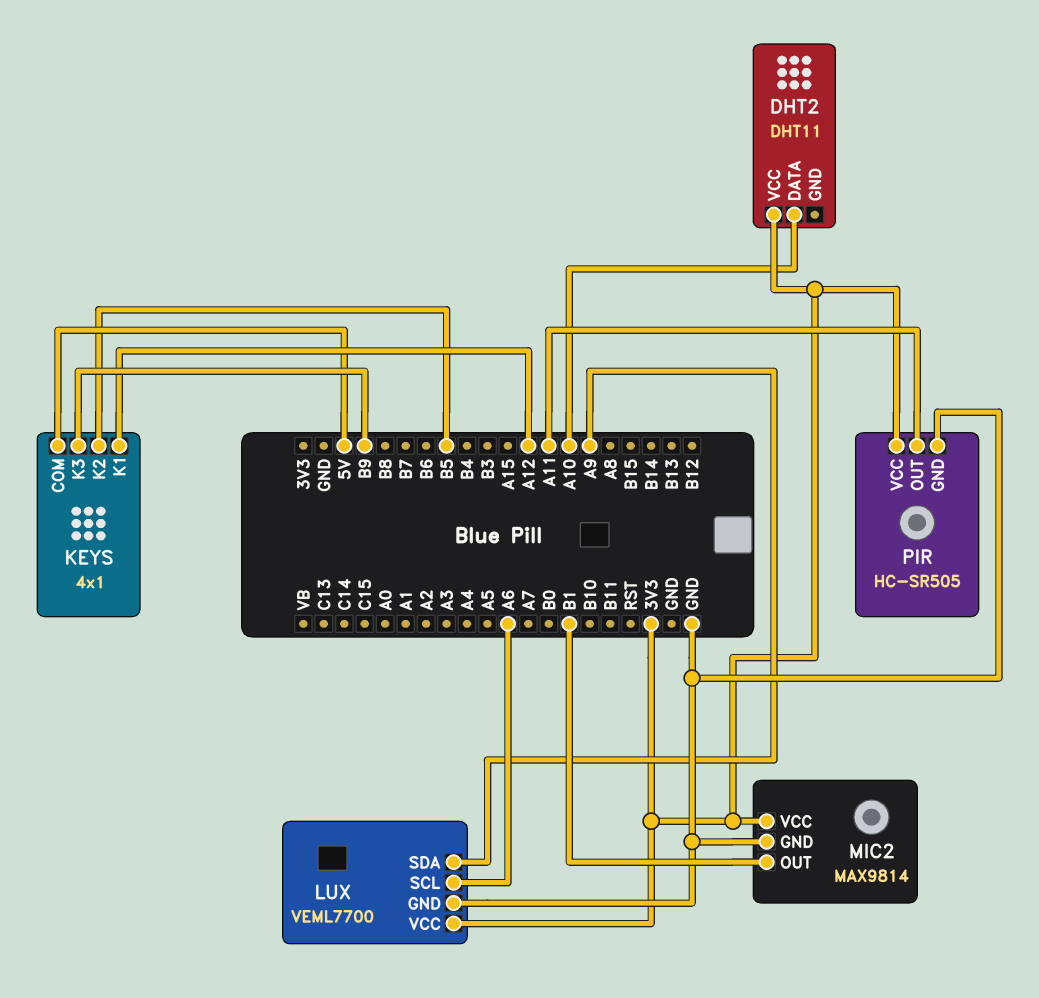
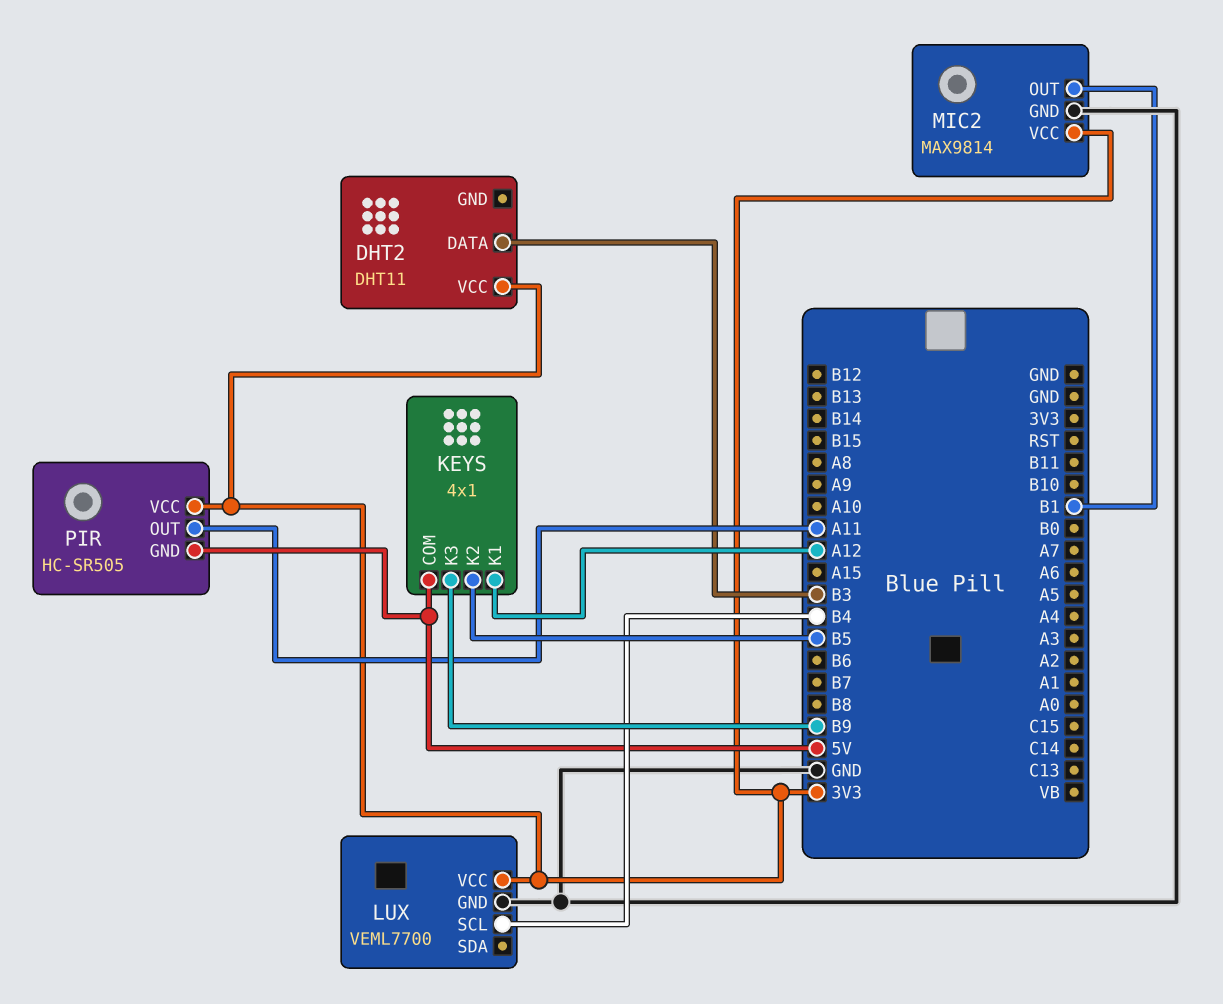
DHT2 pin DATA: A10 -> B3
LUX pin SCL: A6 -> B4
LUX pin SDA: A9 -> none
PIR pin GND: GND -> 5V

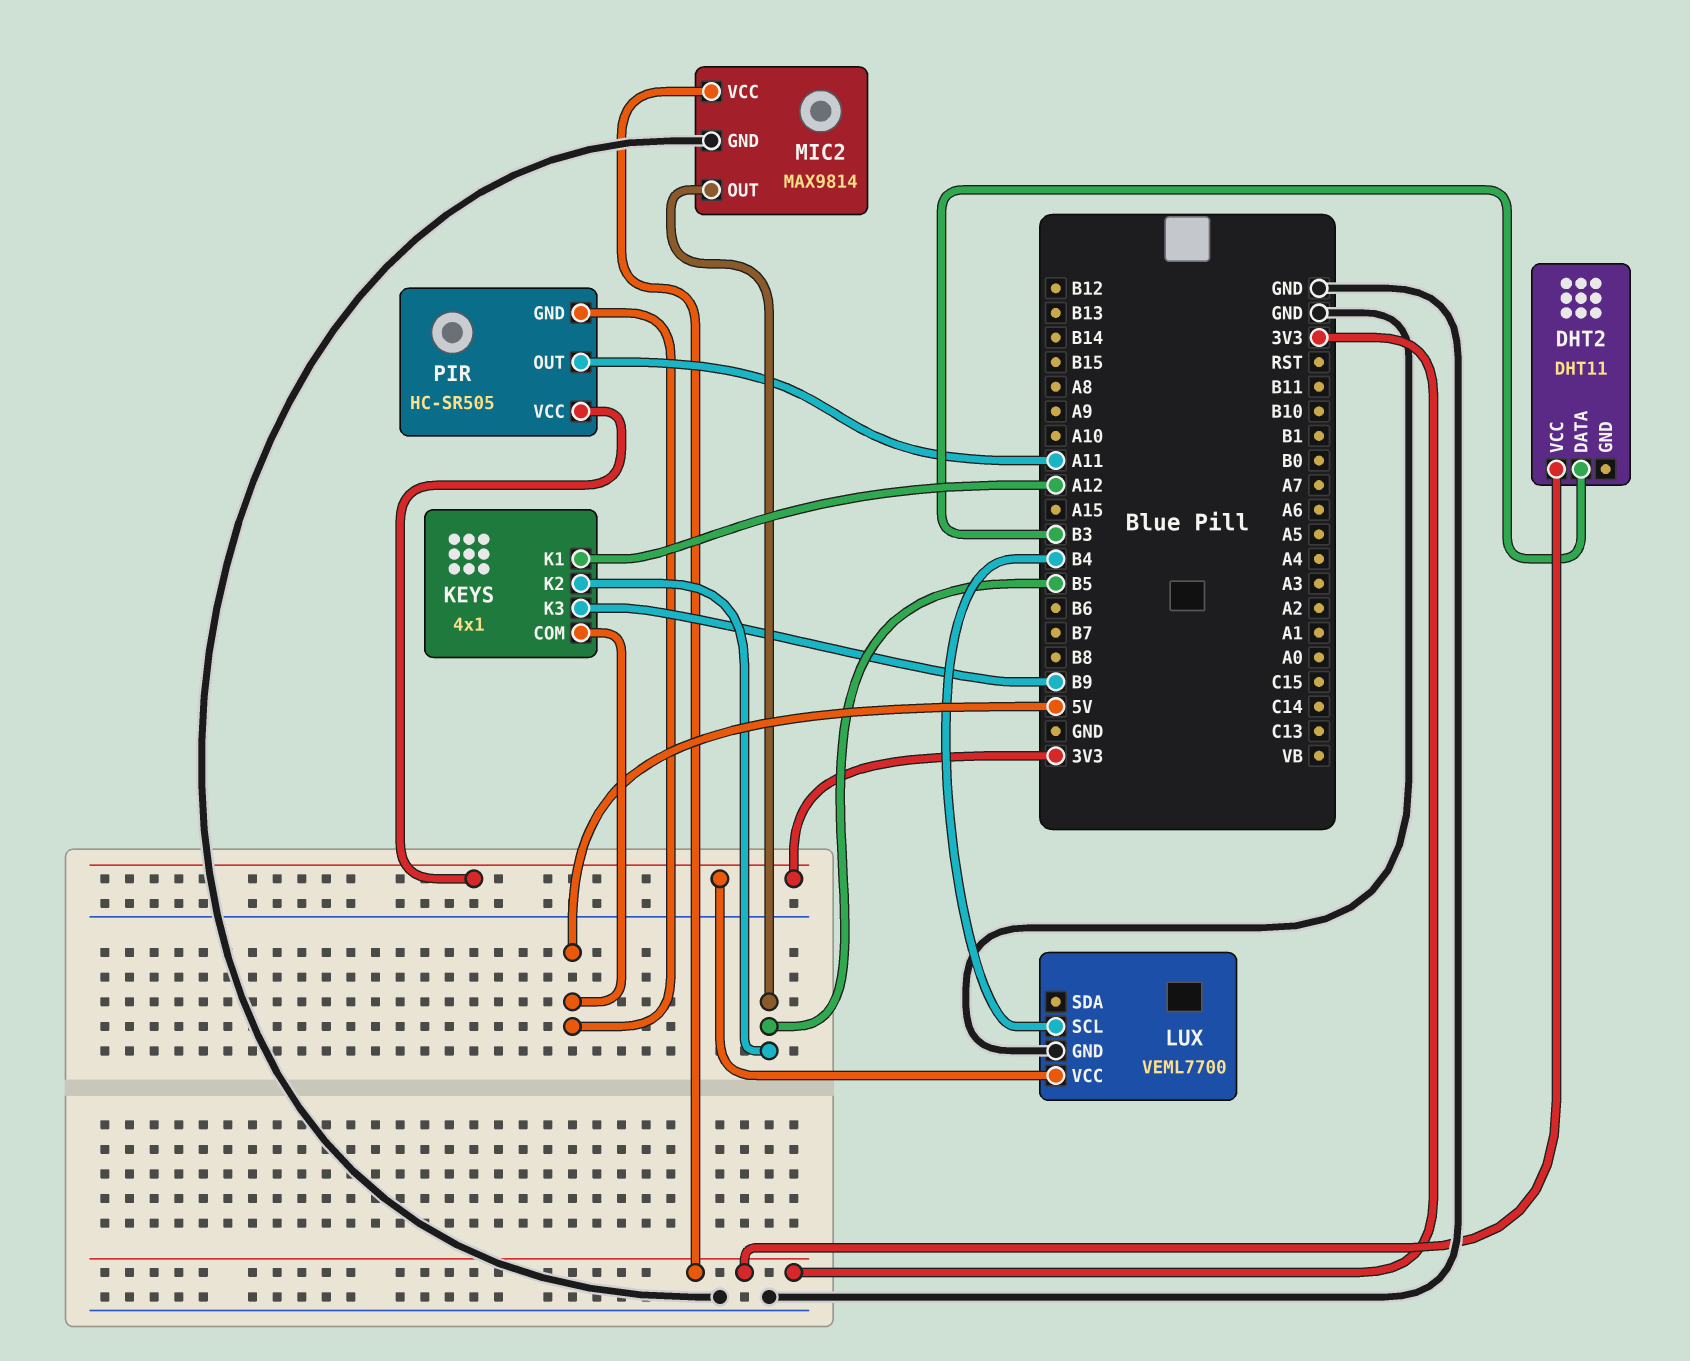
MIC2 pin OUT: B1 -> B5

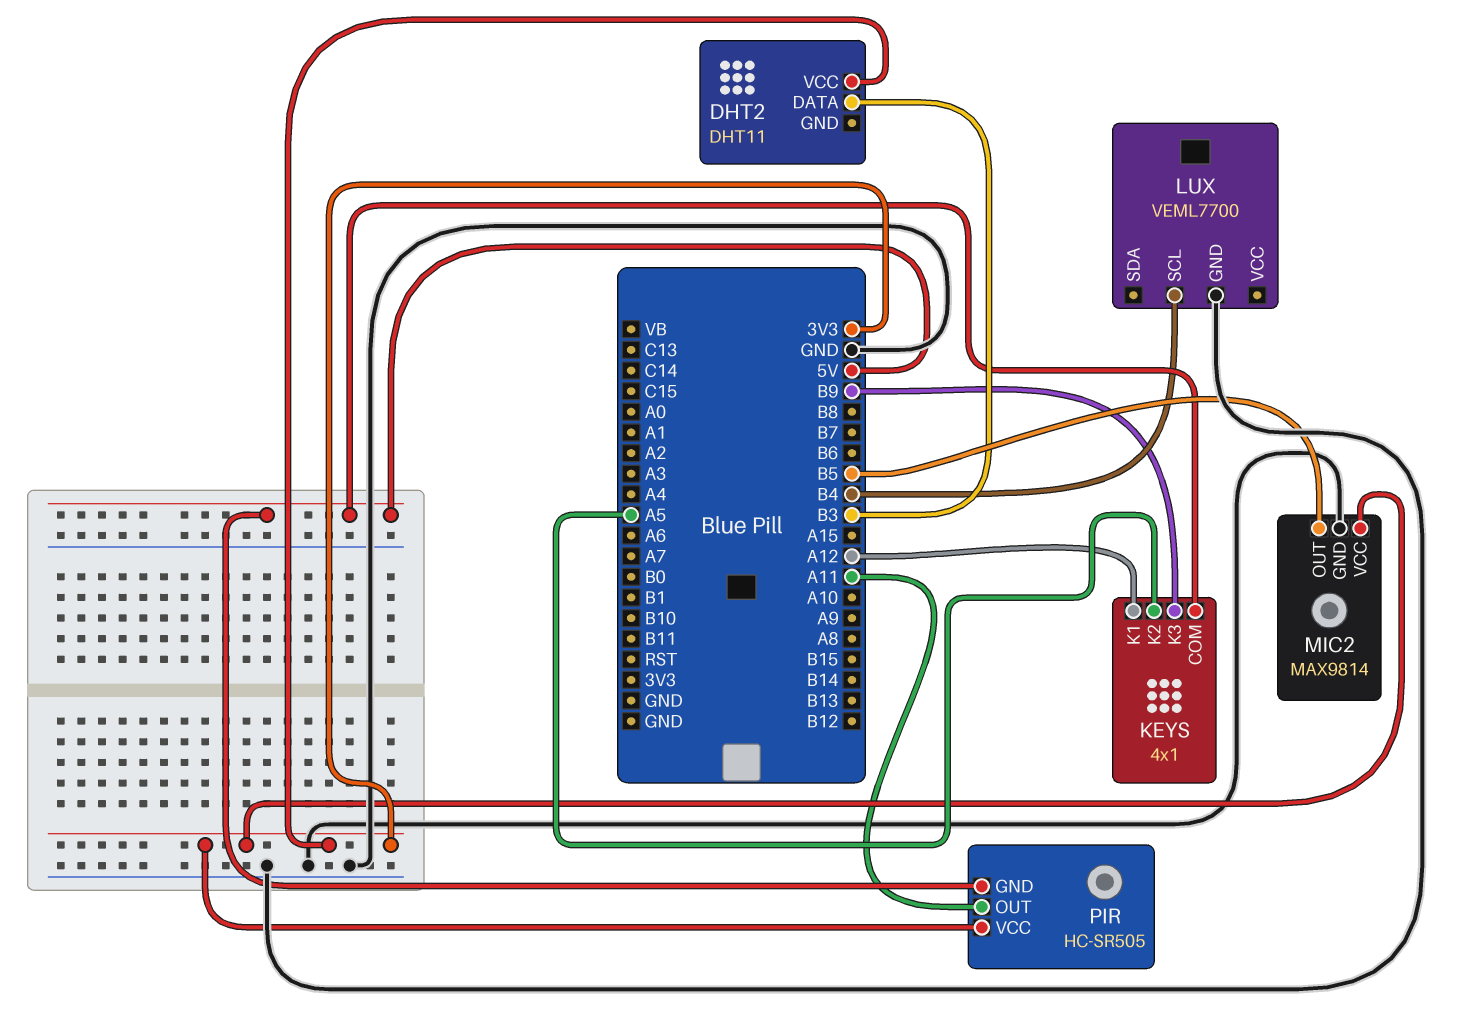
KEYS pin K2: B5 -> A5
LUX pin VCC: 3V3 -> none

